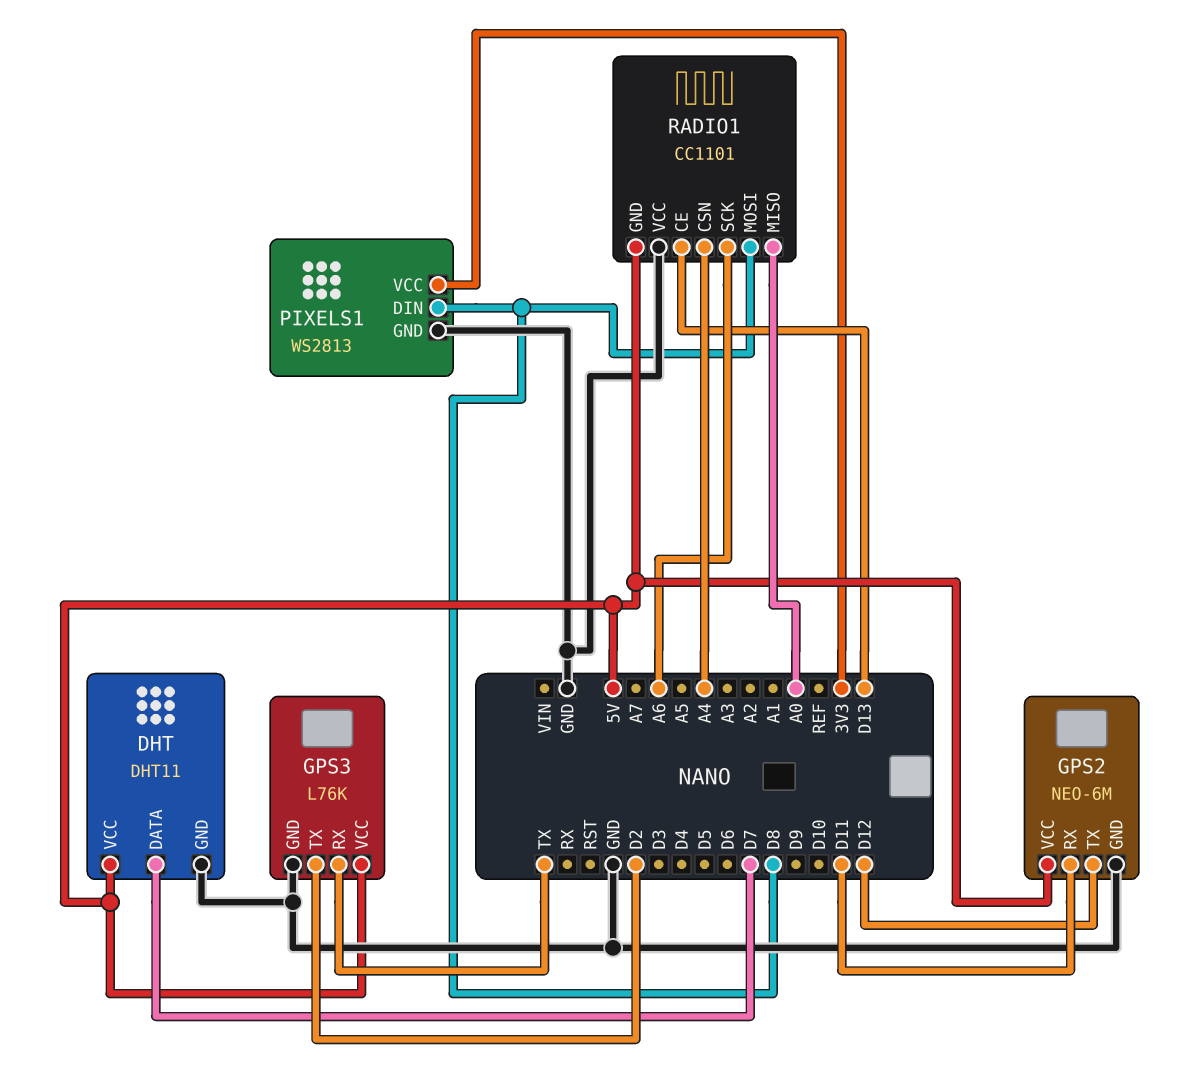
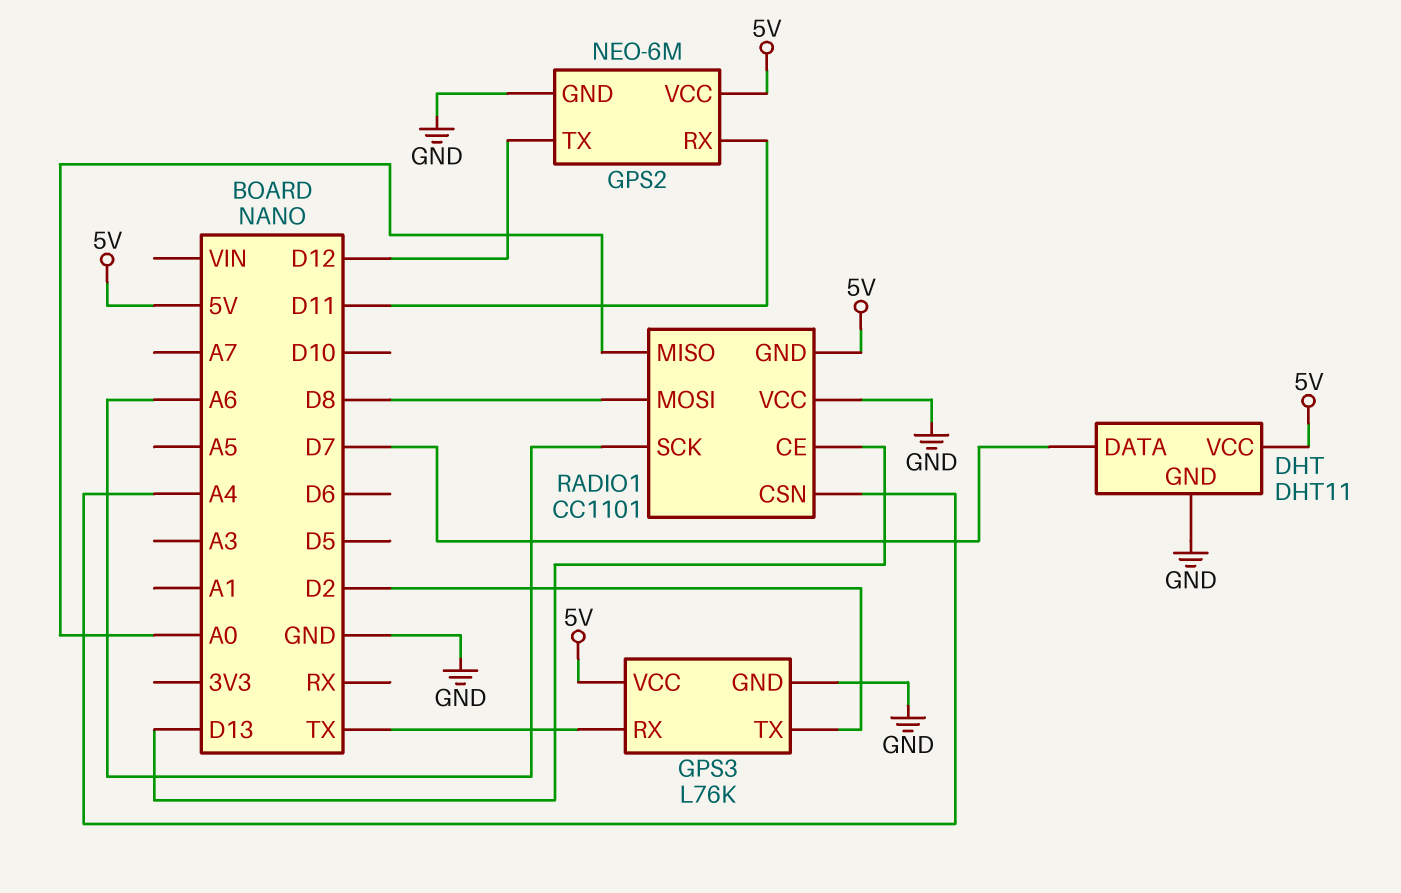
PIXELS1: WS2813 -> none
PIXELS1 pin DIN: D8 -> none
PIXELS1 pin GND: GND -> none
PIXELS1 pin VCC: 3V3 -> none

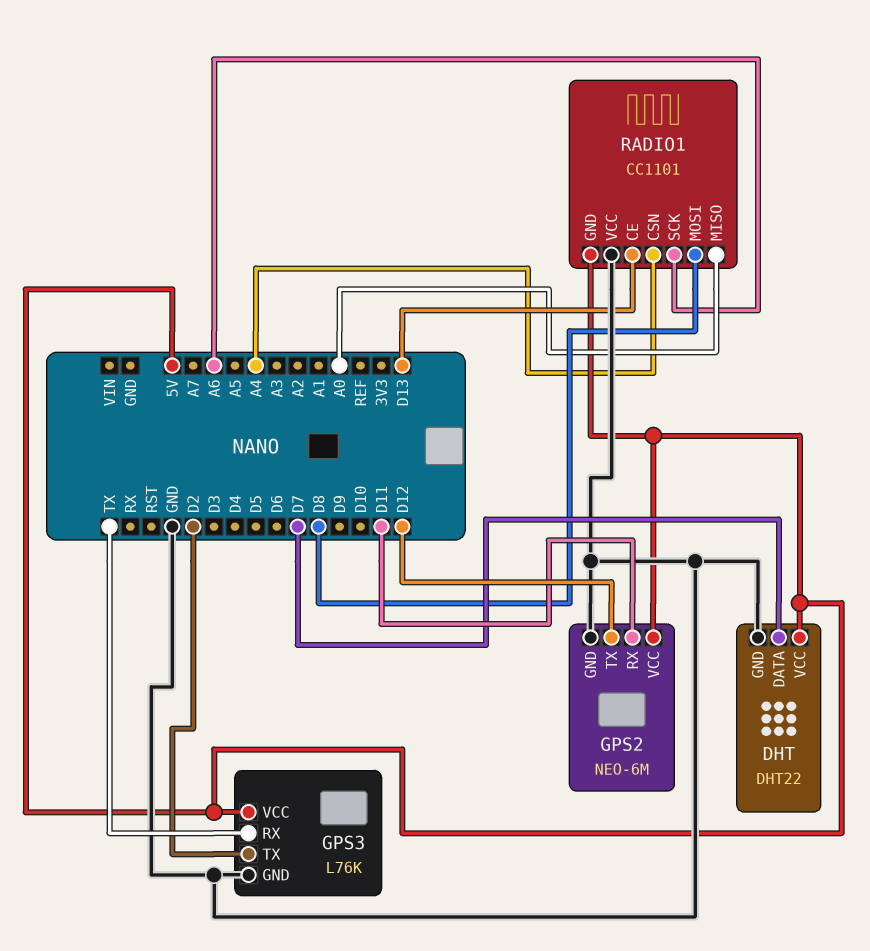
DHT: DHT11 -> DHT22

